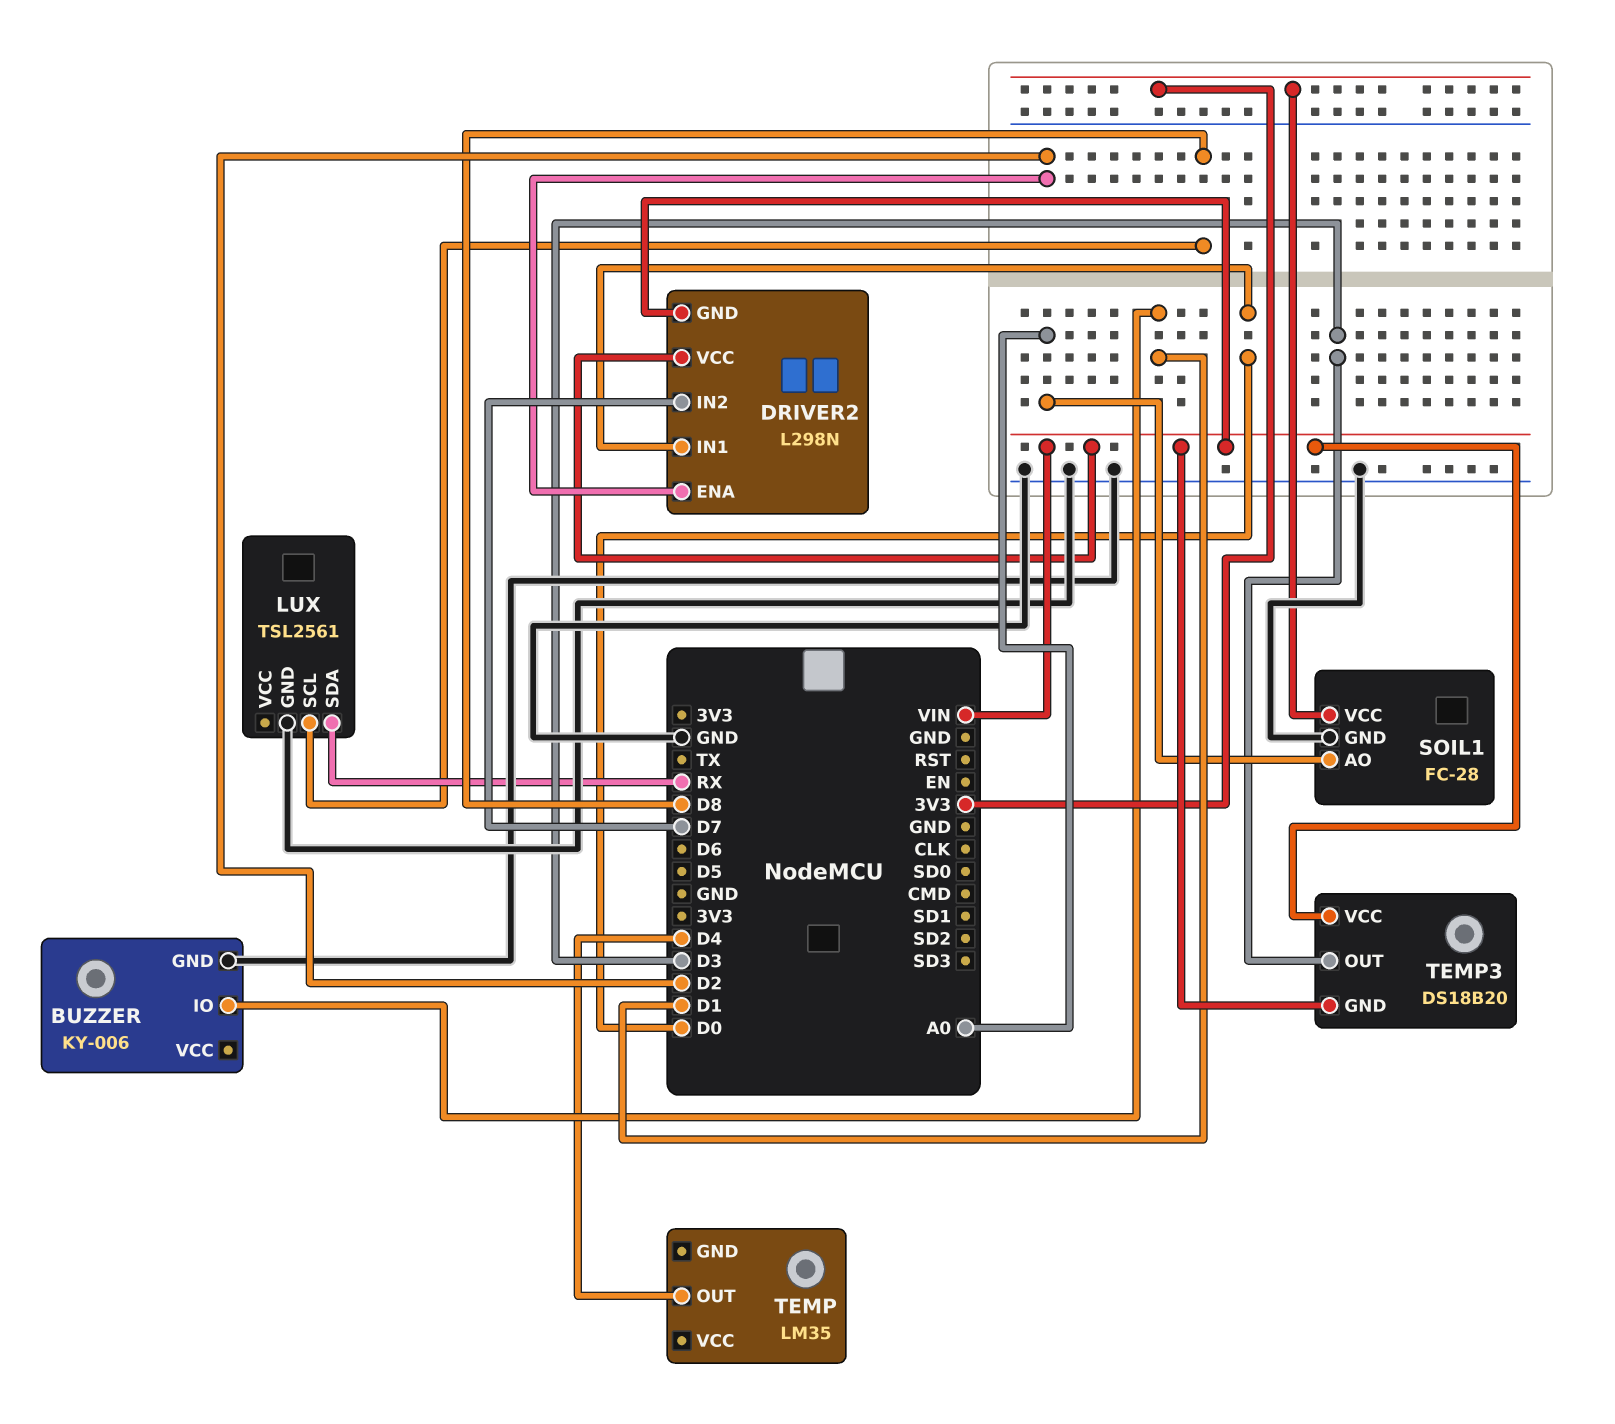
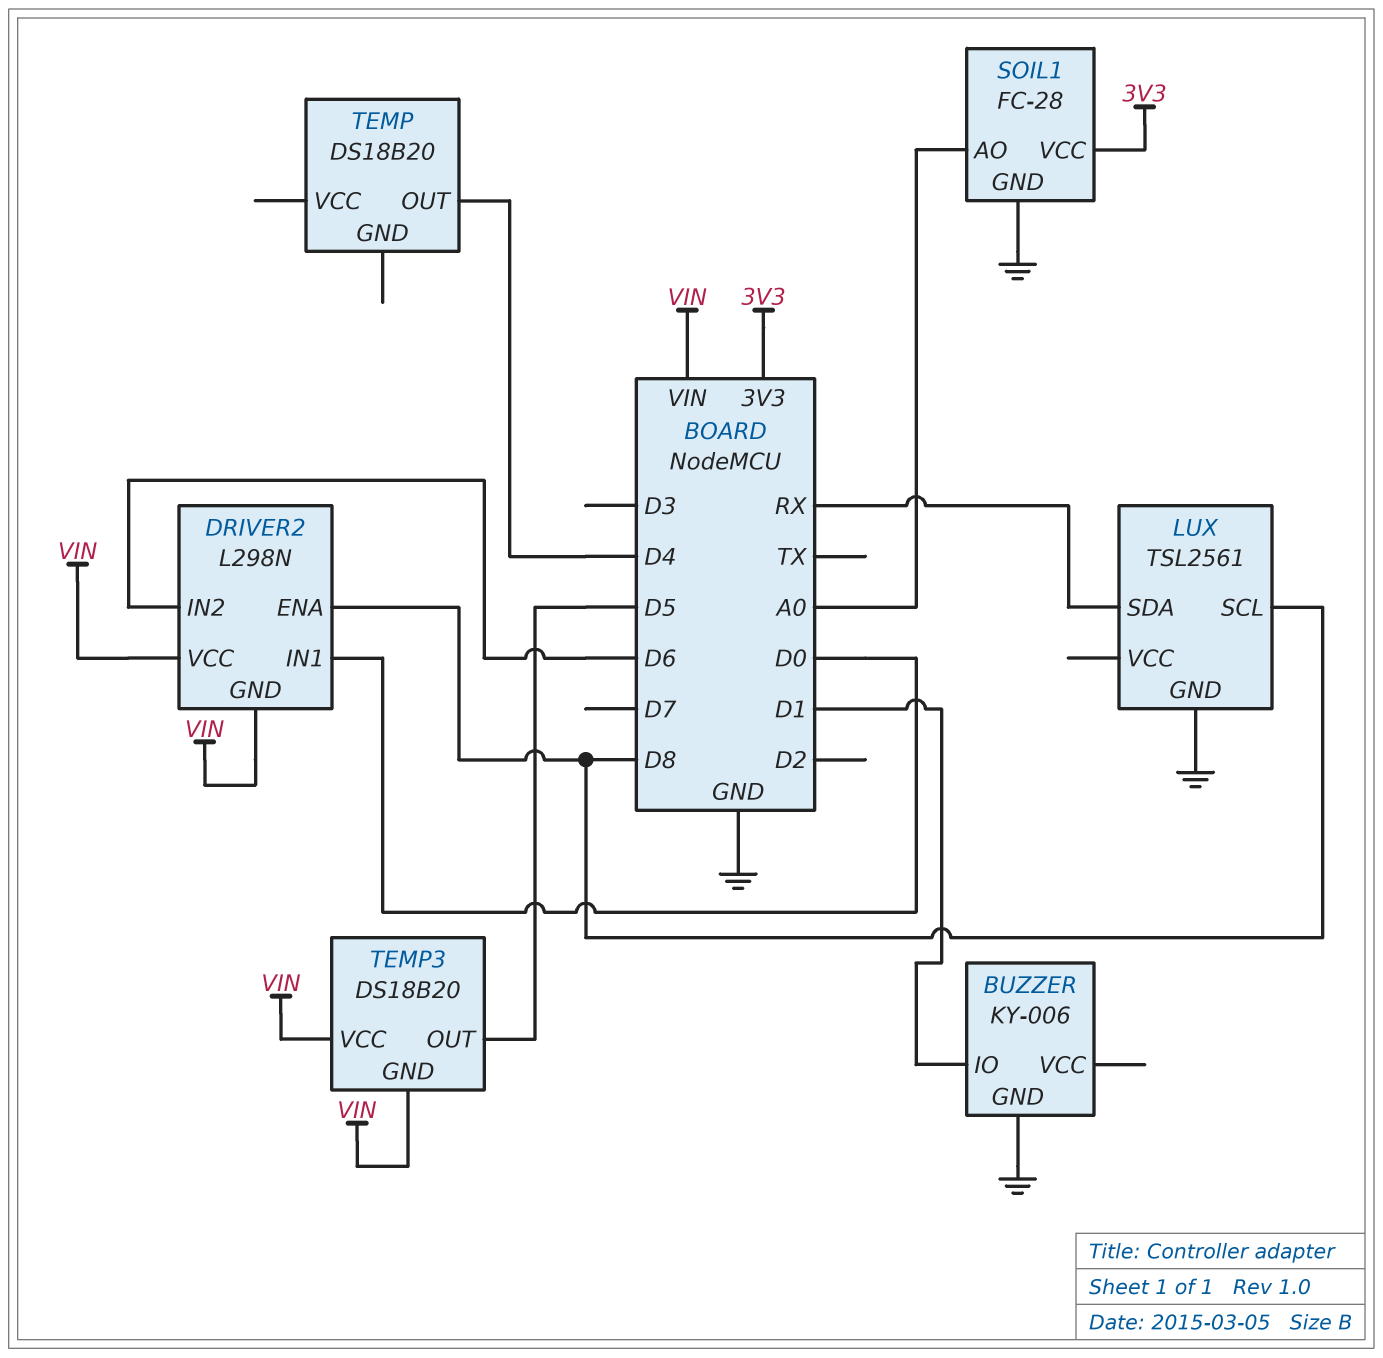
DRIVER2 pin ENA: D2 -> D8
DRIVER2 pin IN2: D7 -> D6
TEMP: LM35 -> DS18B20
TEMP3 pin OUT: D3 -> D5

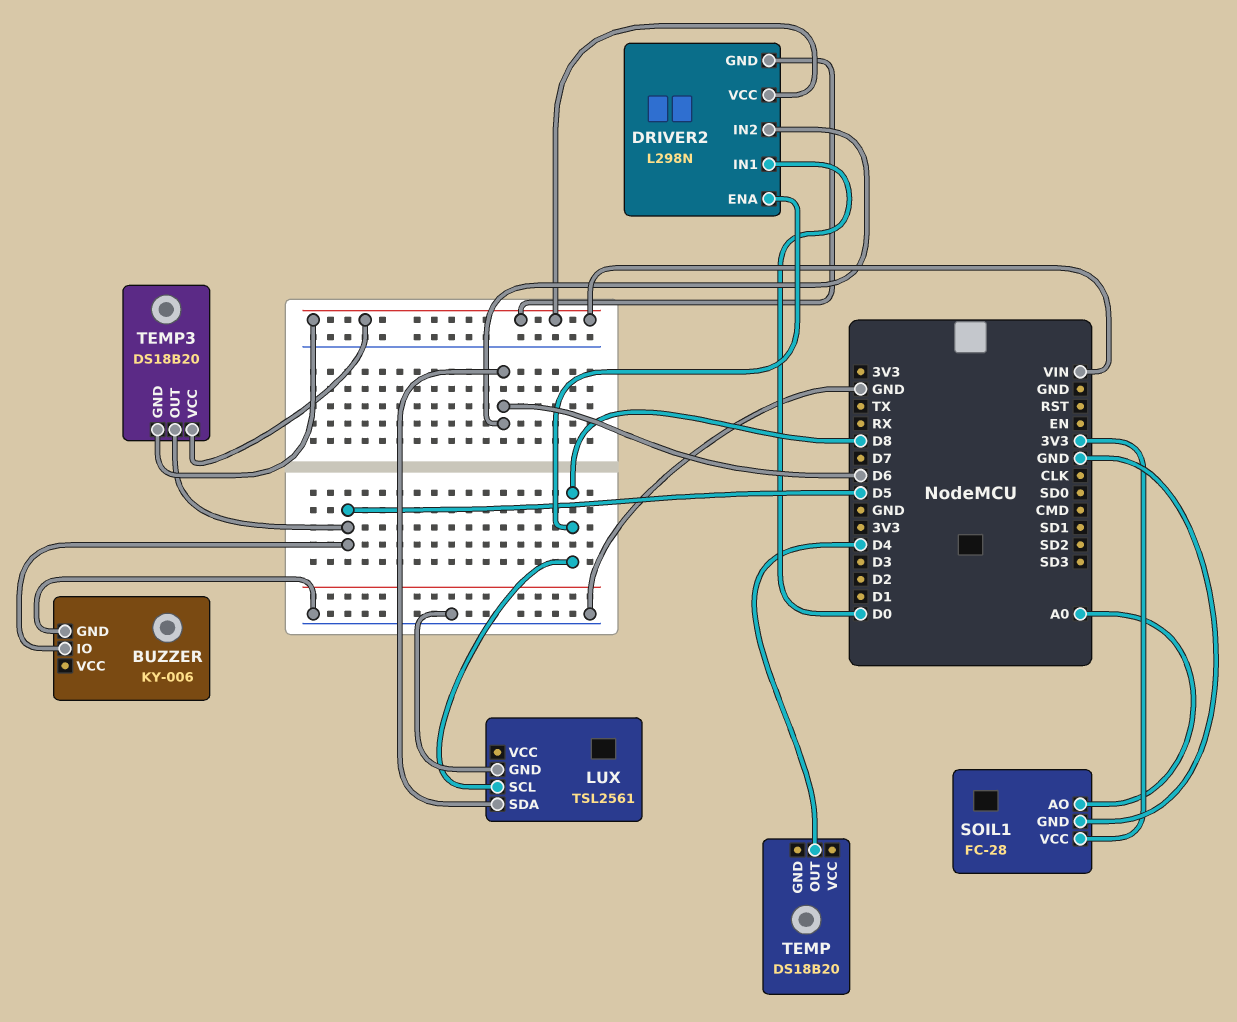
BUZZER pin IO: D1 -> D5
LUX pin SDA: RX -> D6

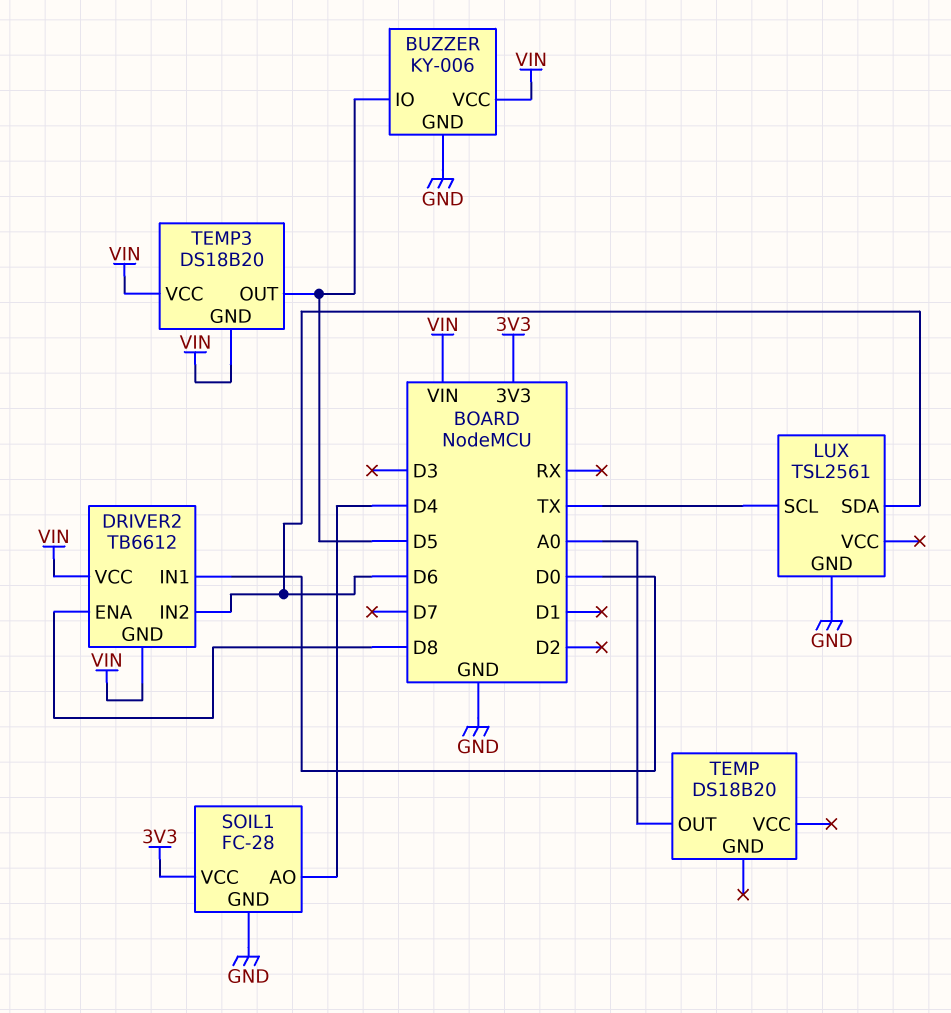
BUZZER pin VCC: none -> VIN
DRIVER2: L298N -> TB6612
LUX pin SCL: D8 -> TX
SOIL1 pin AO: A0 -> D4
TEMP pin OUT: D4 -> A0

